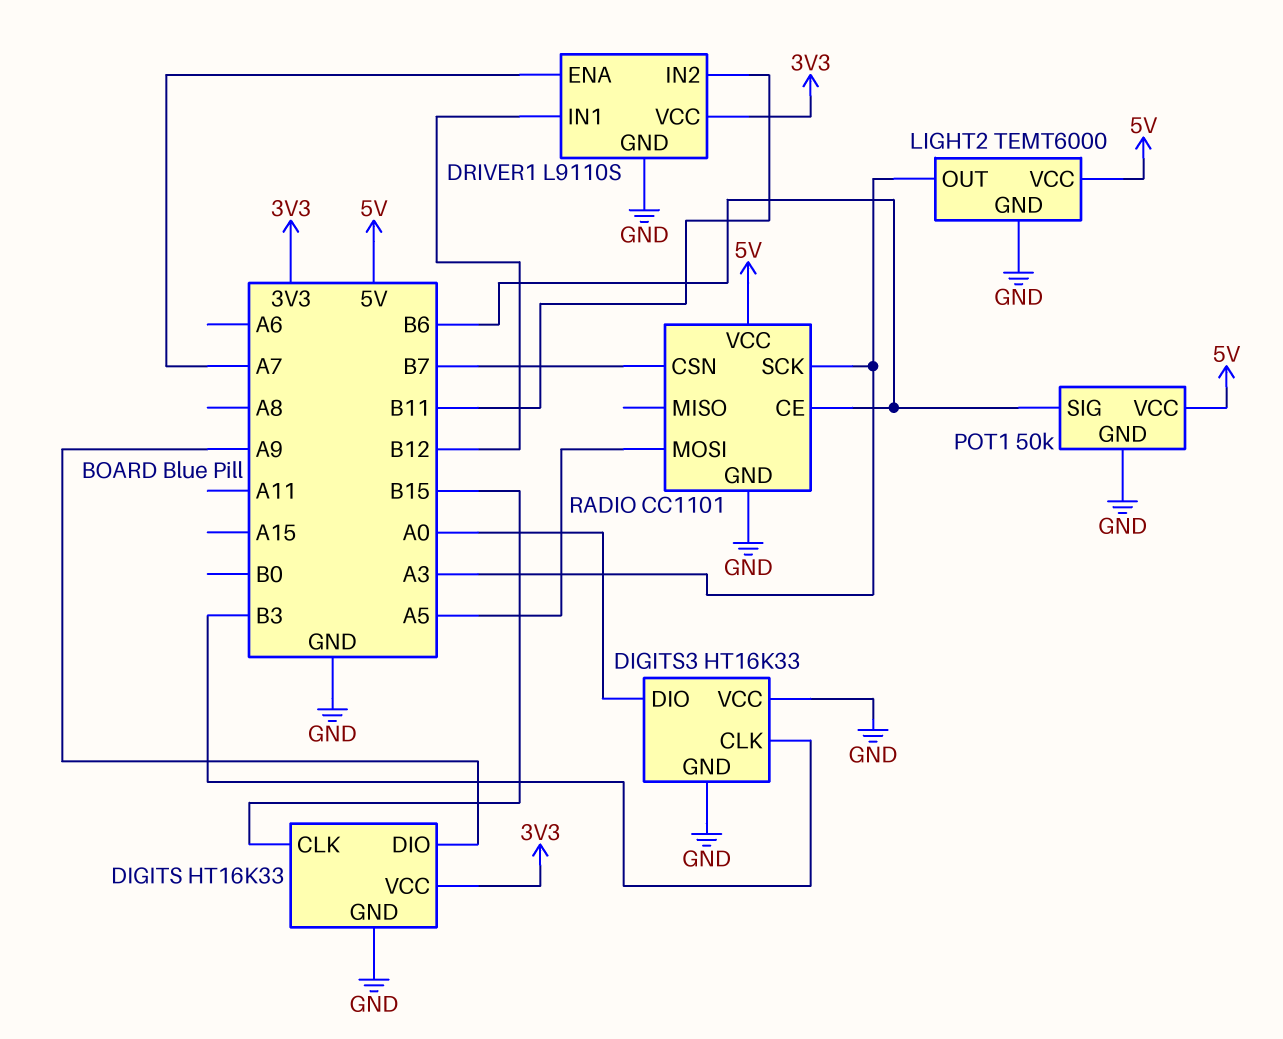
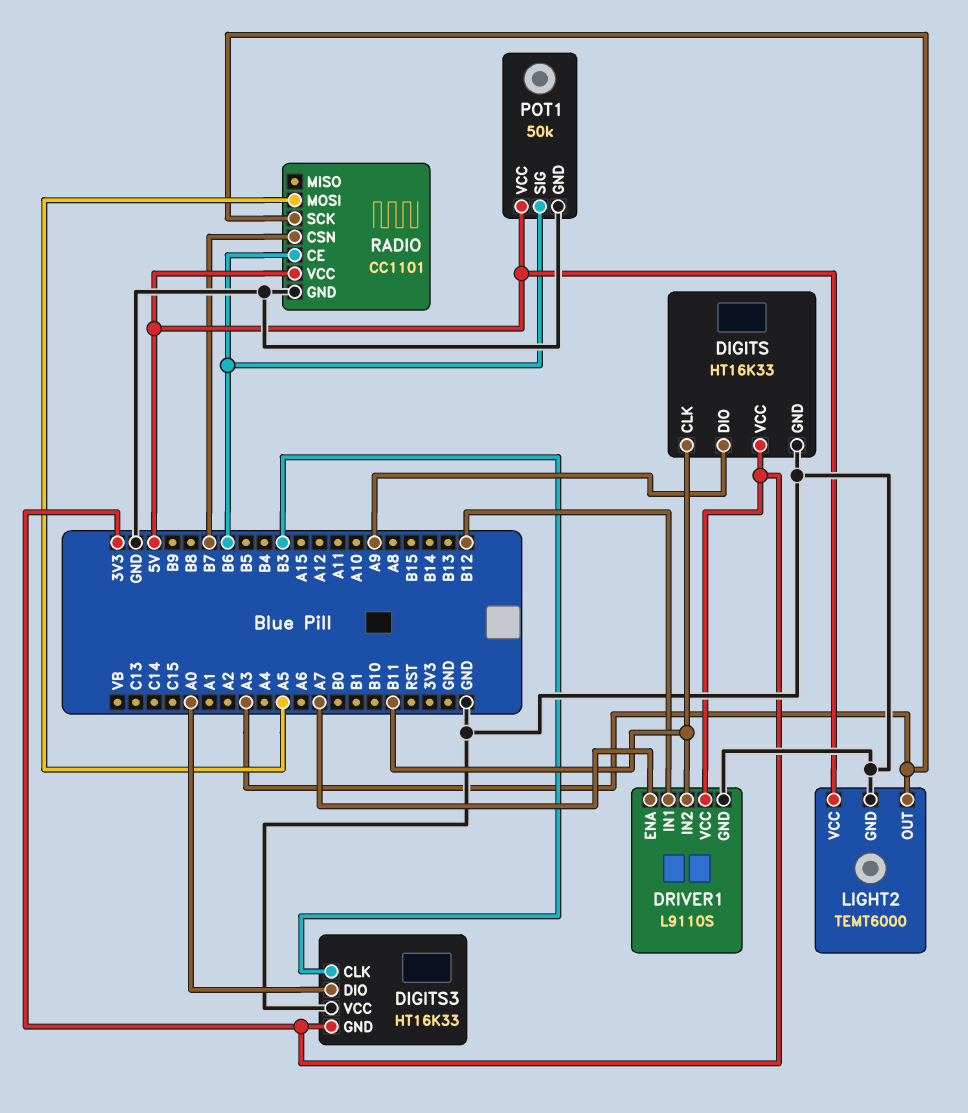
DIGITS pin CLK: B15 -> B11
DIGITS3 pin GND: GND -> 3V3

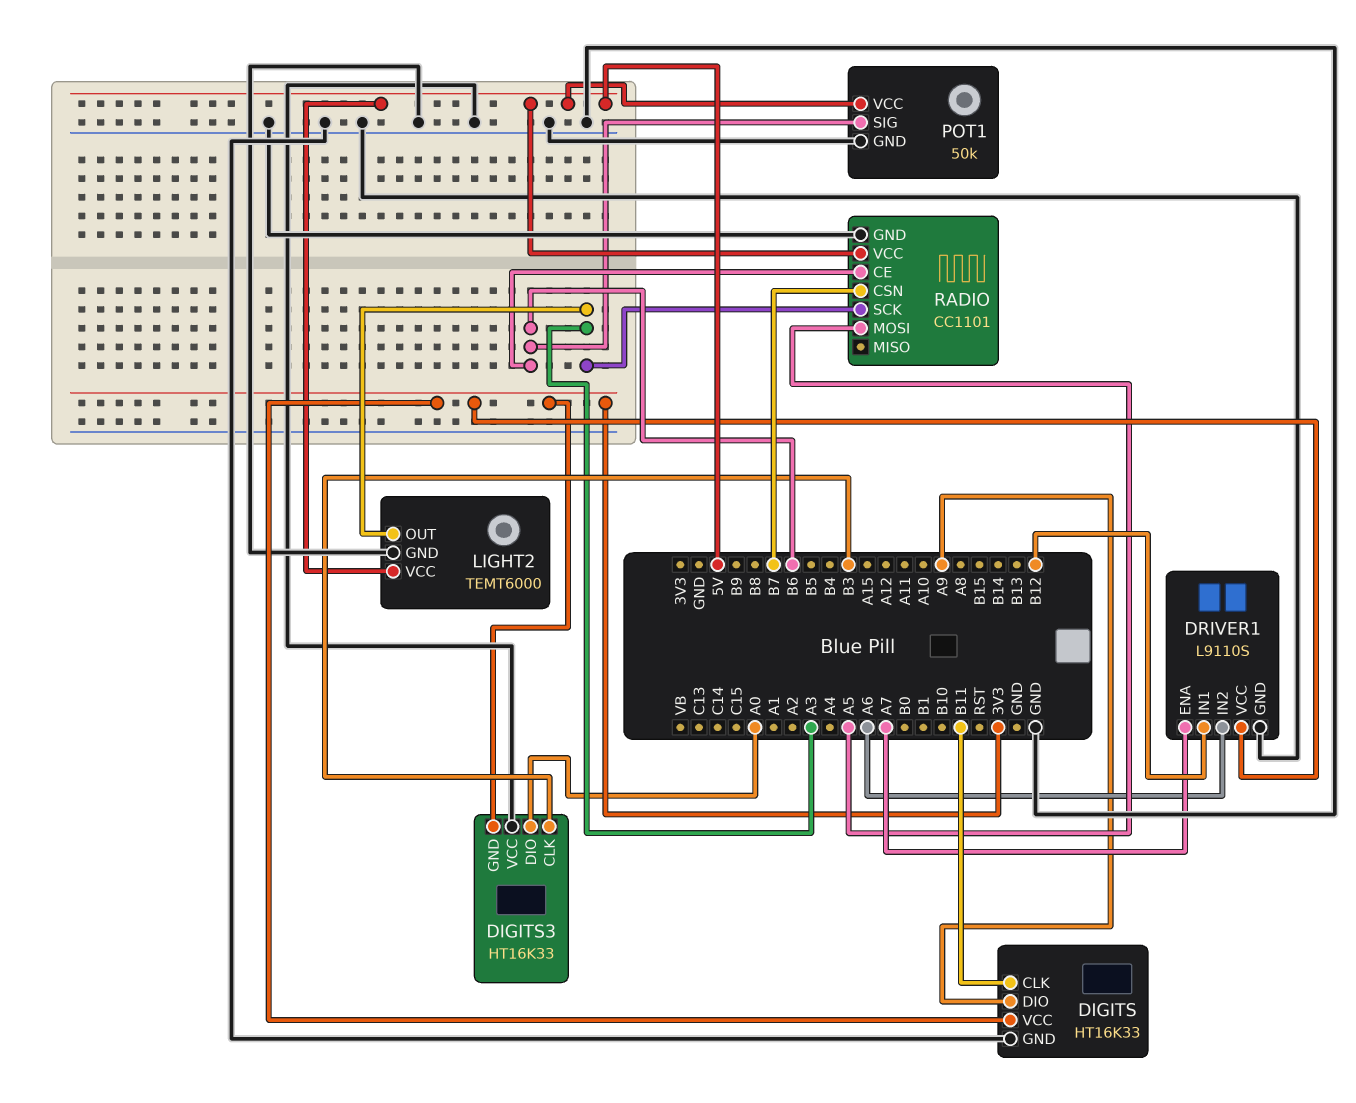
DRIVER1 pin IN2: B11 -> A6

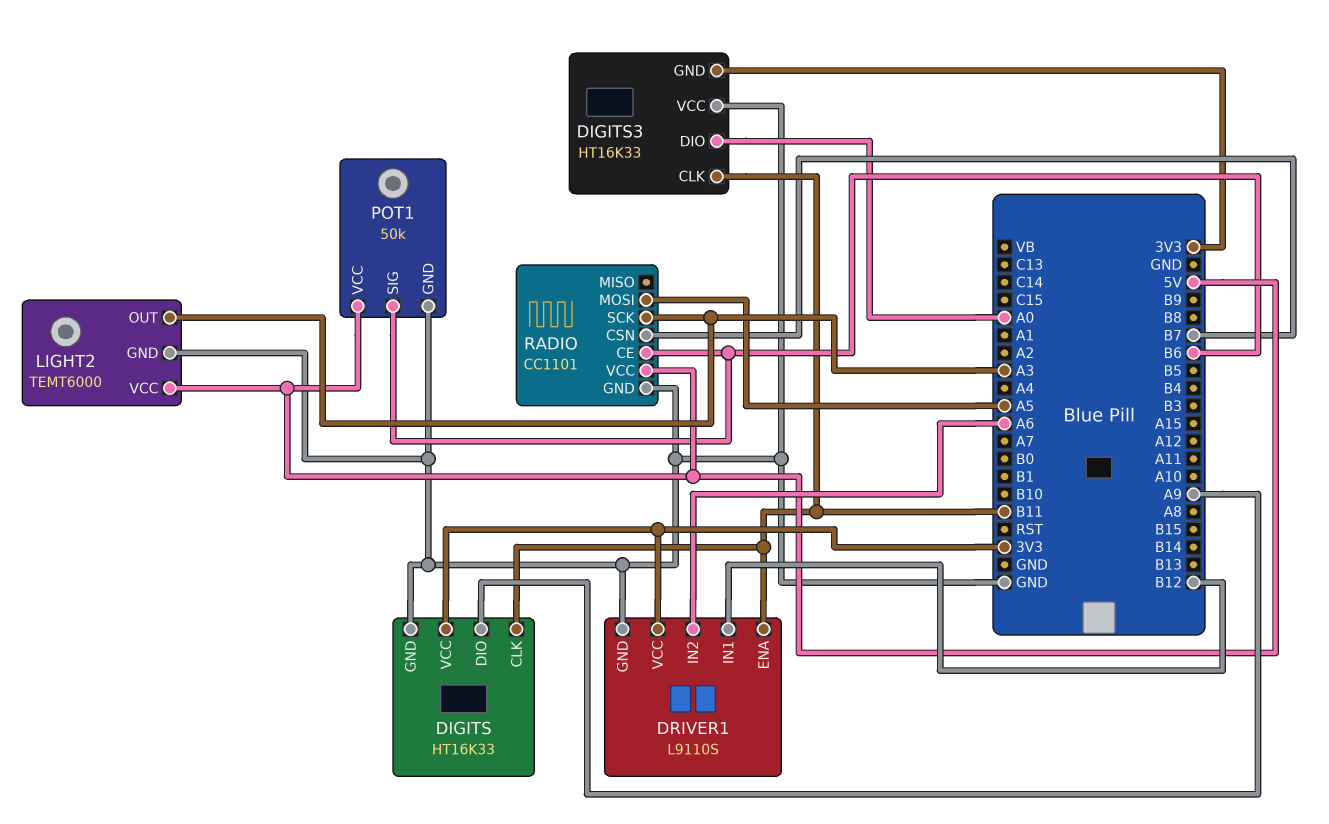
DIGITS3 pin CLK: B3 -> B11
DRIVER1 pin ENA: A7 -> B11

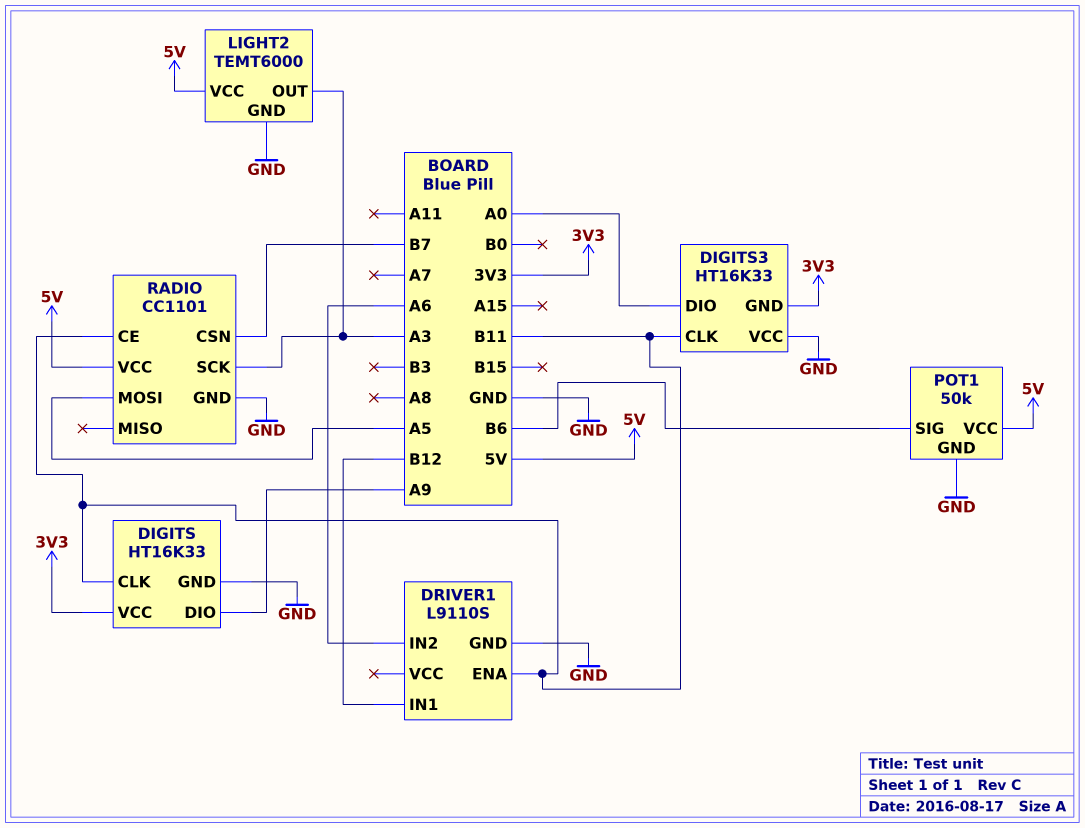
DRIVER1 pin VCC: 3V3 -> none
RADIO pin CE: B6 -> B11

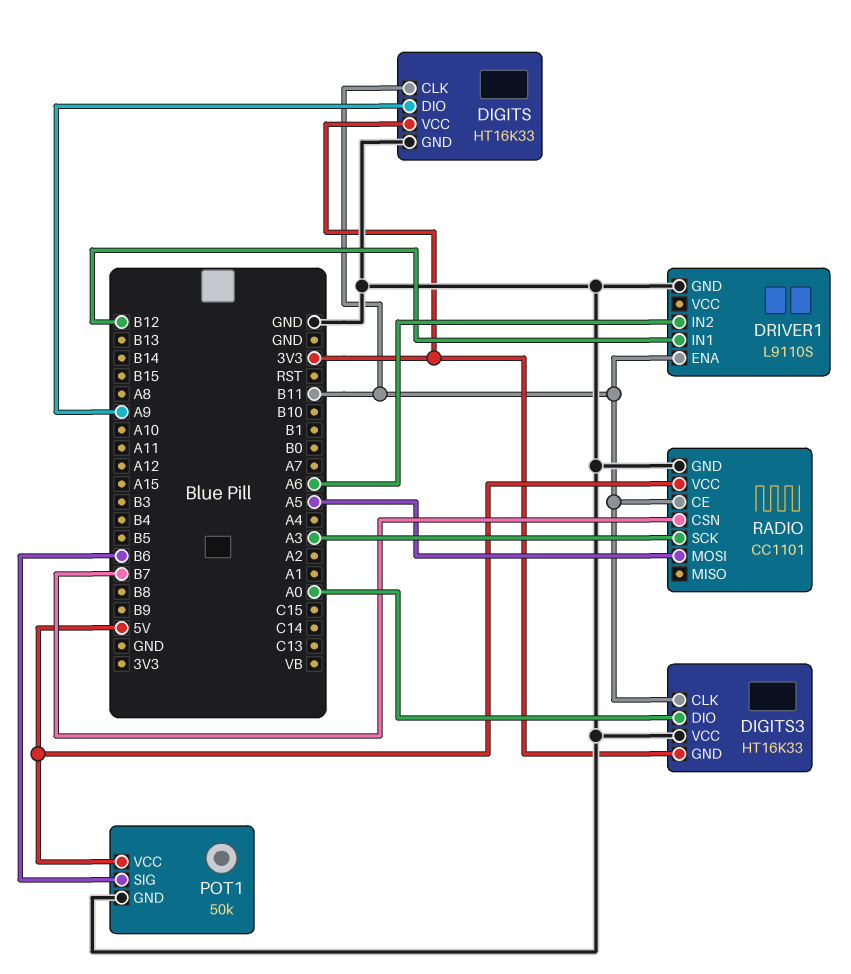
LIGHT2: TEMT6000 -> none
LIGHT2 pin GND: GND -> none
LIGHT2 pin OUT: A3 -> none
LIGHT2 pin VCC: 5V -> none

